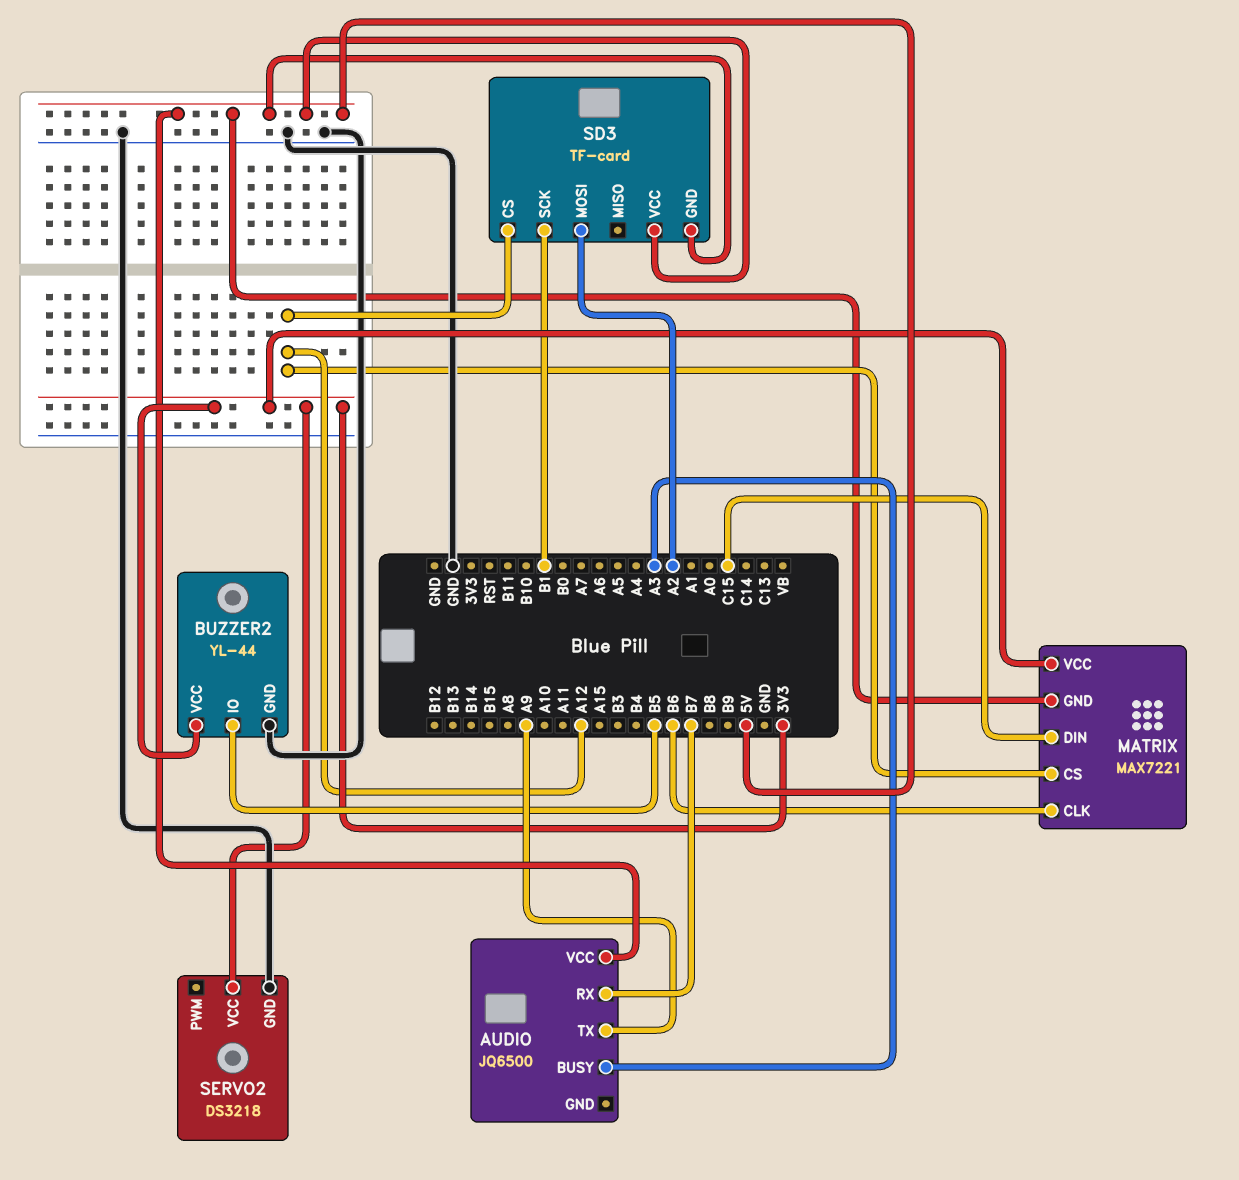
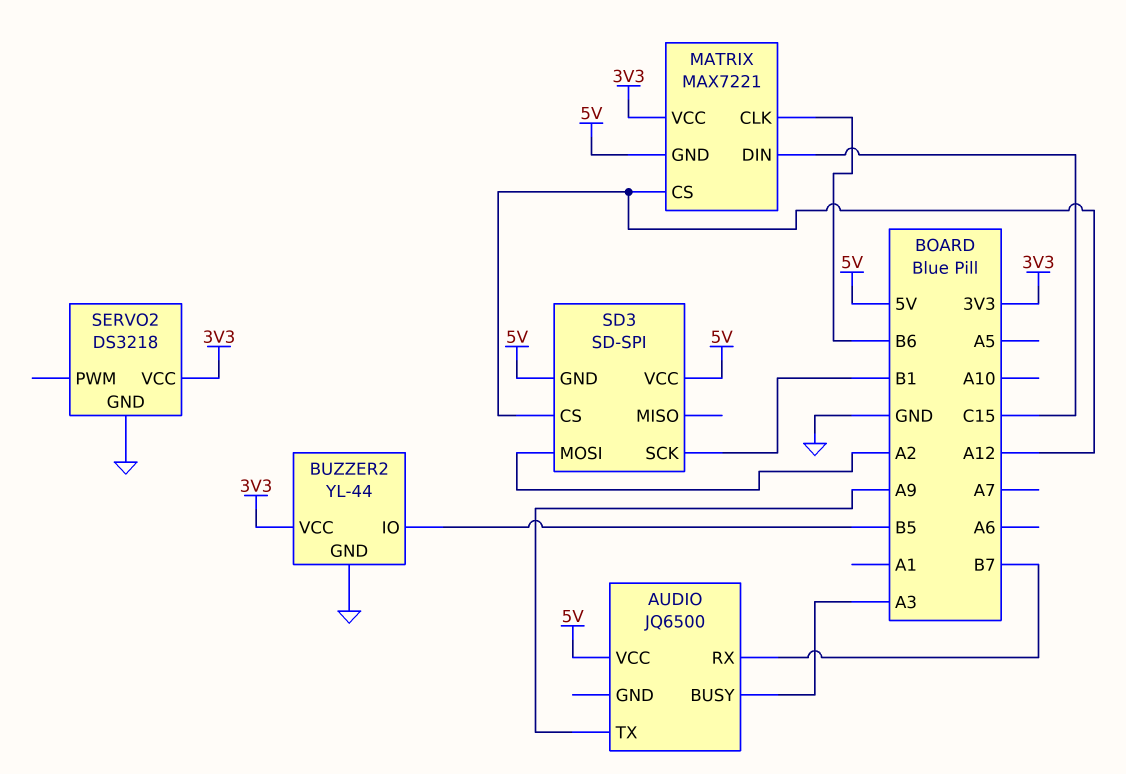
SD3: TF-card -> SD-SPI

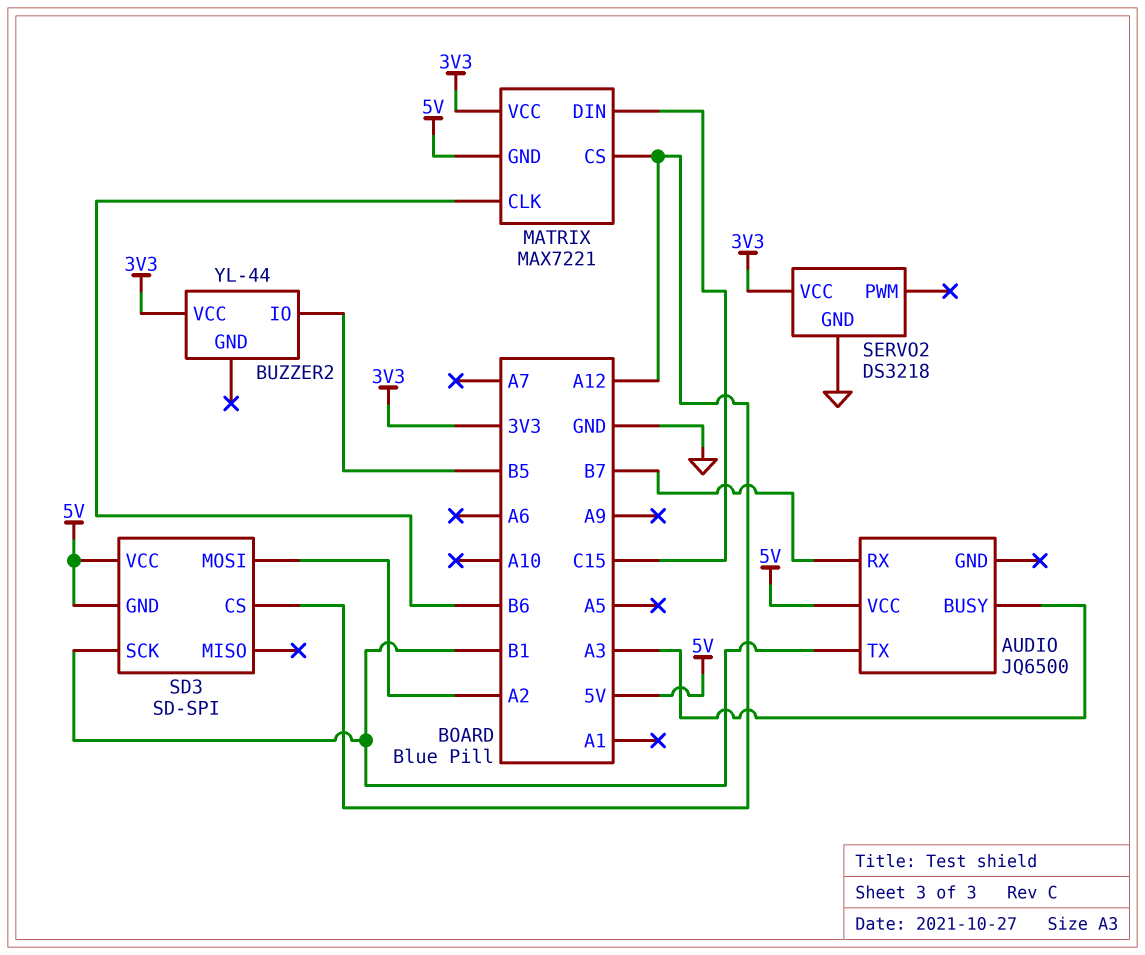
AUDIO pin TX: A9 -> B1
BUZZER2 pin GND: GND -> none

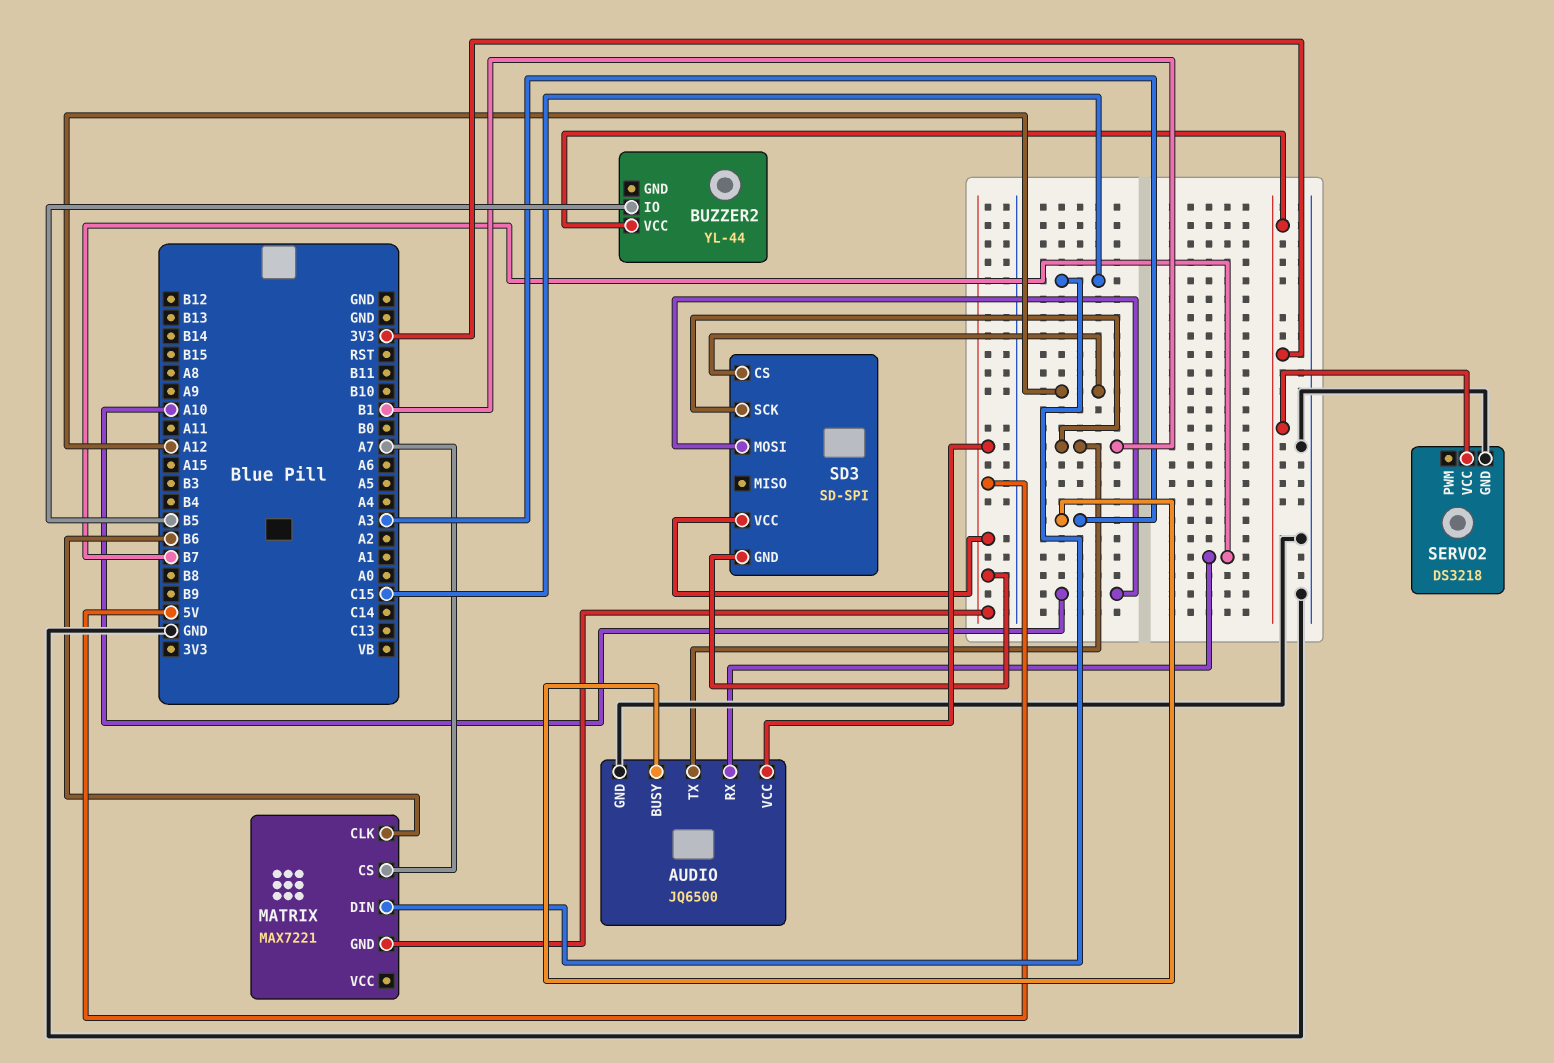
AUDIO pin GND: none -> GND
MATRIX pin CS: A12 -> A7
MATRIX pin VCC: 3V3 -> none
SD3 pin MOSI: A2 -> A10

